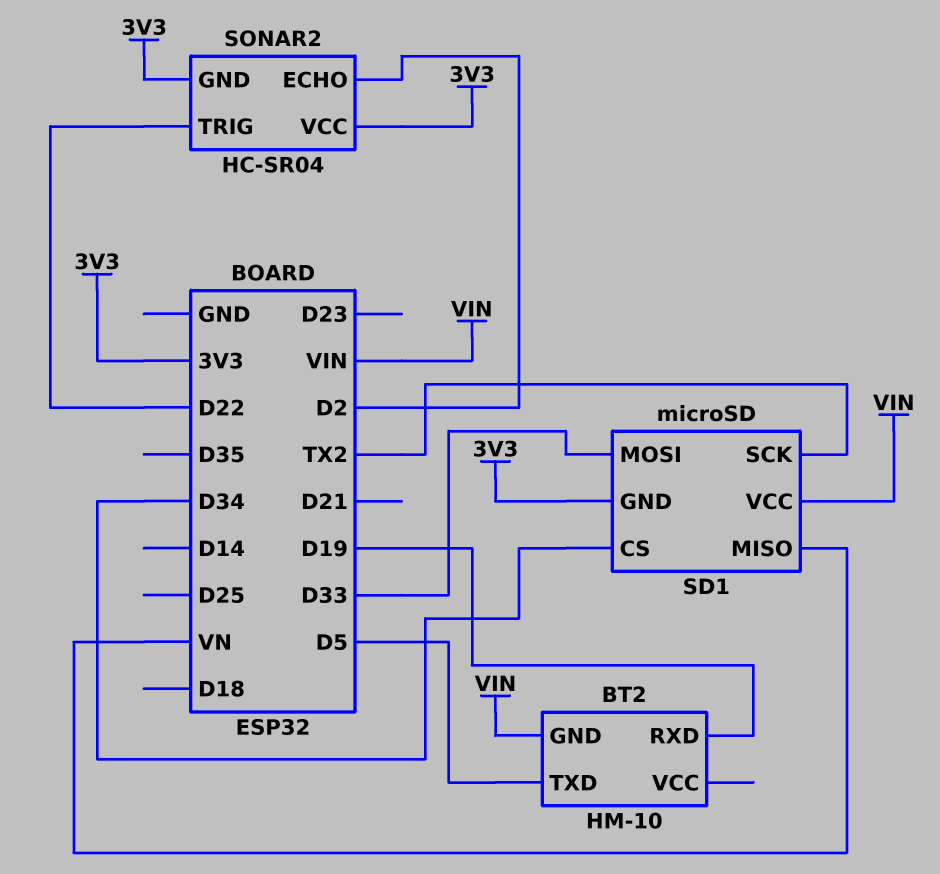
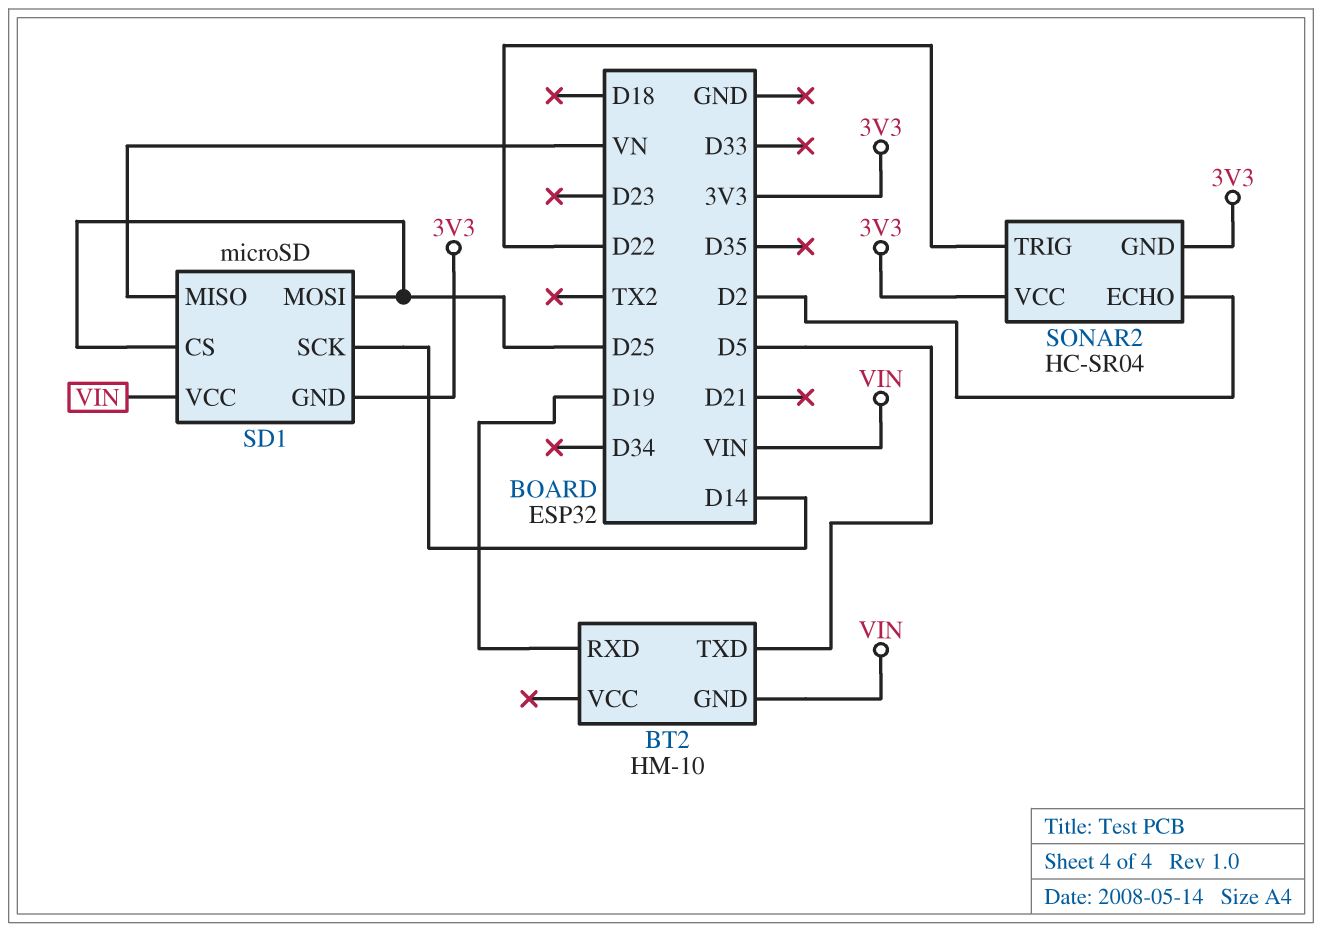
SD1 pin CS: D34 -> D25
SD1 pin MOSI: D33 -> D25
SD1 pin SCK: TX2 -> D14

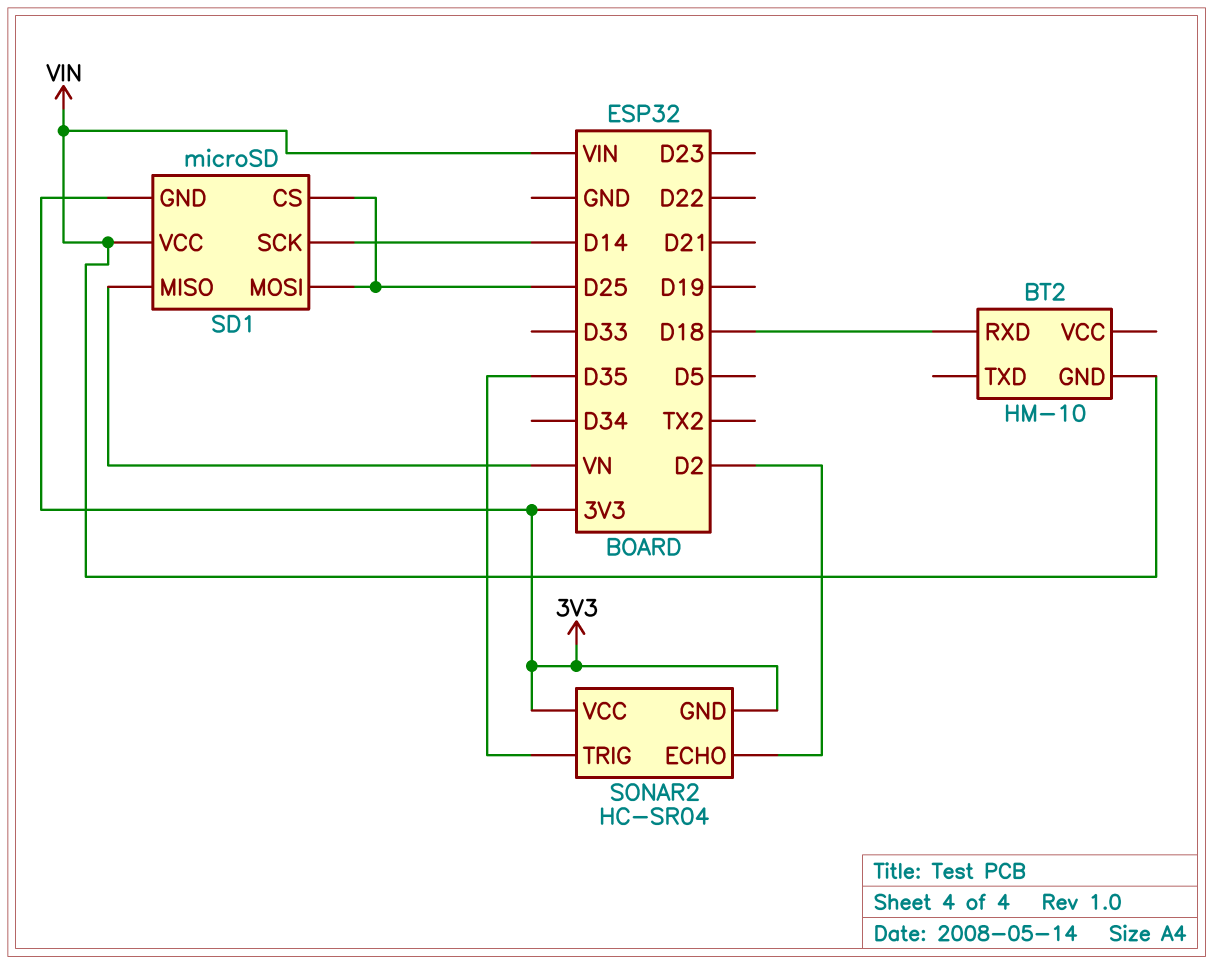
BT2 pin RXD: D19 -> D18
BT2 pin TXD: D5 -> none
SONAR2 pin TRIG: D22 -> D35

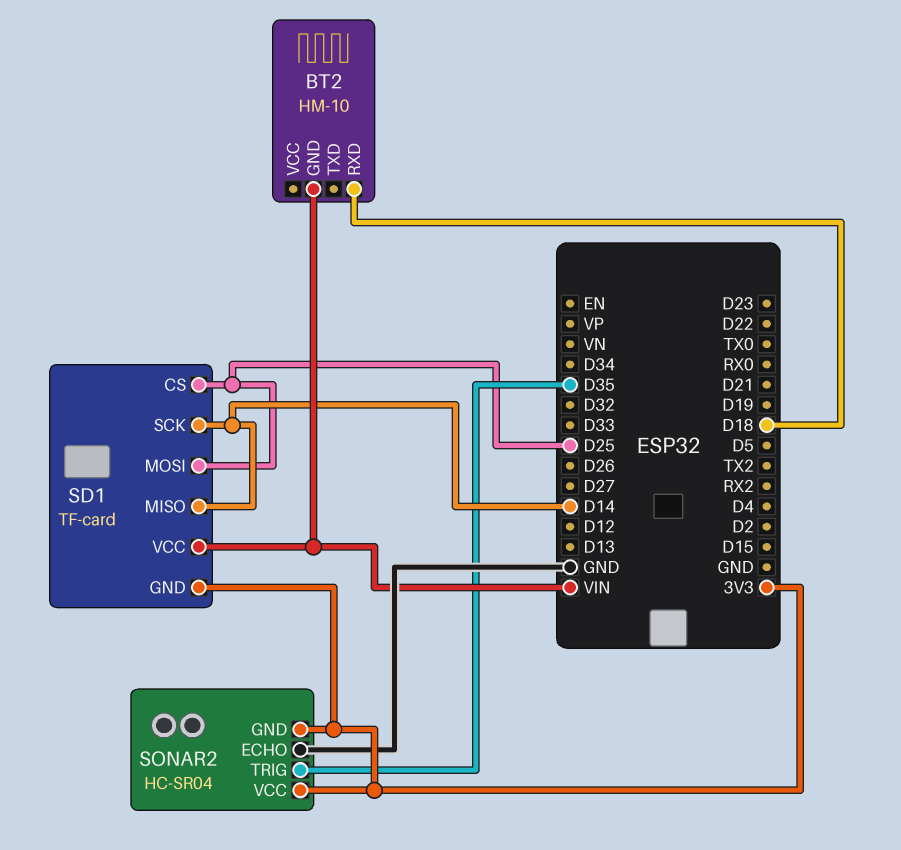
SD1: microSD -> TF-card
SD1 pin MISO: VN -> D14
SONAR2 pin ECHO: D2 -> GND

